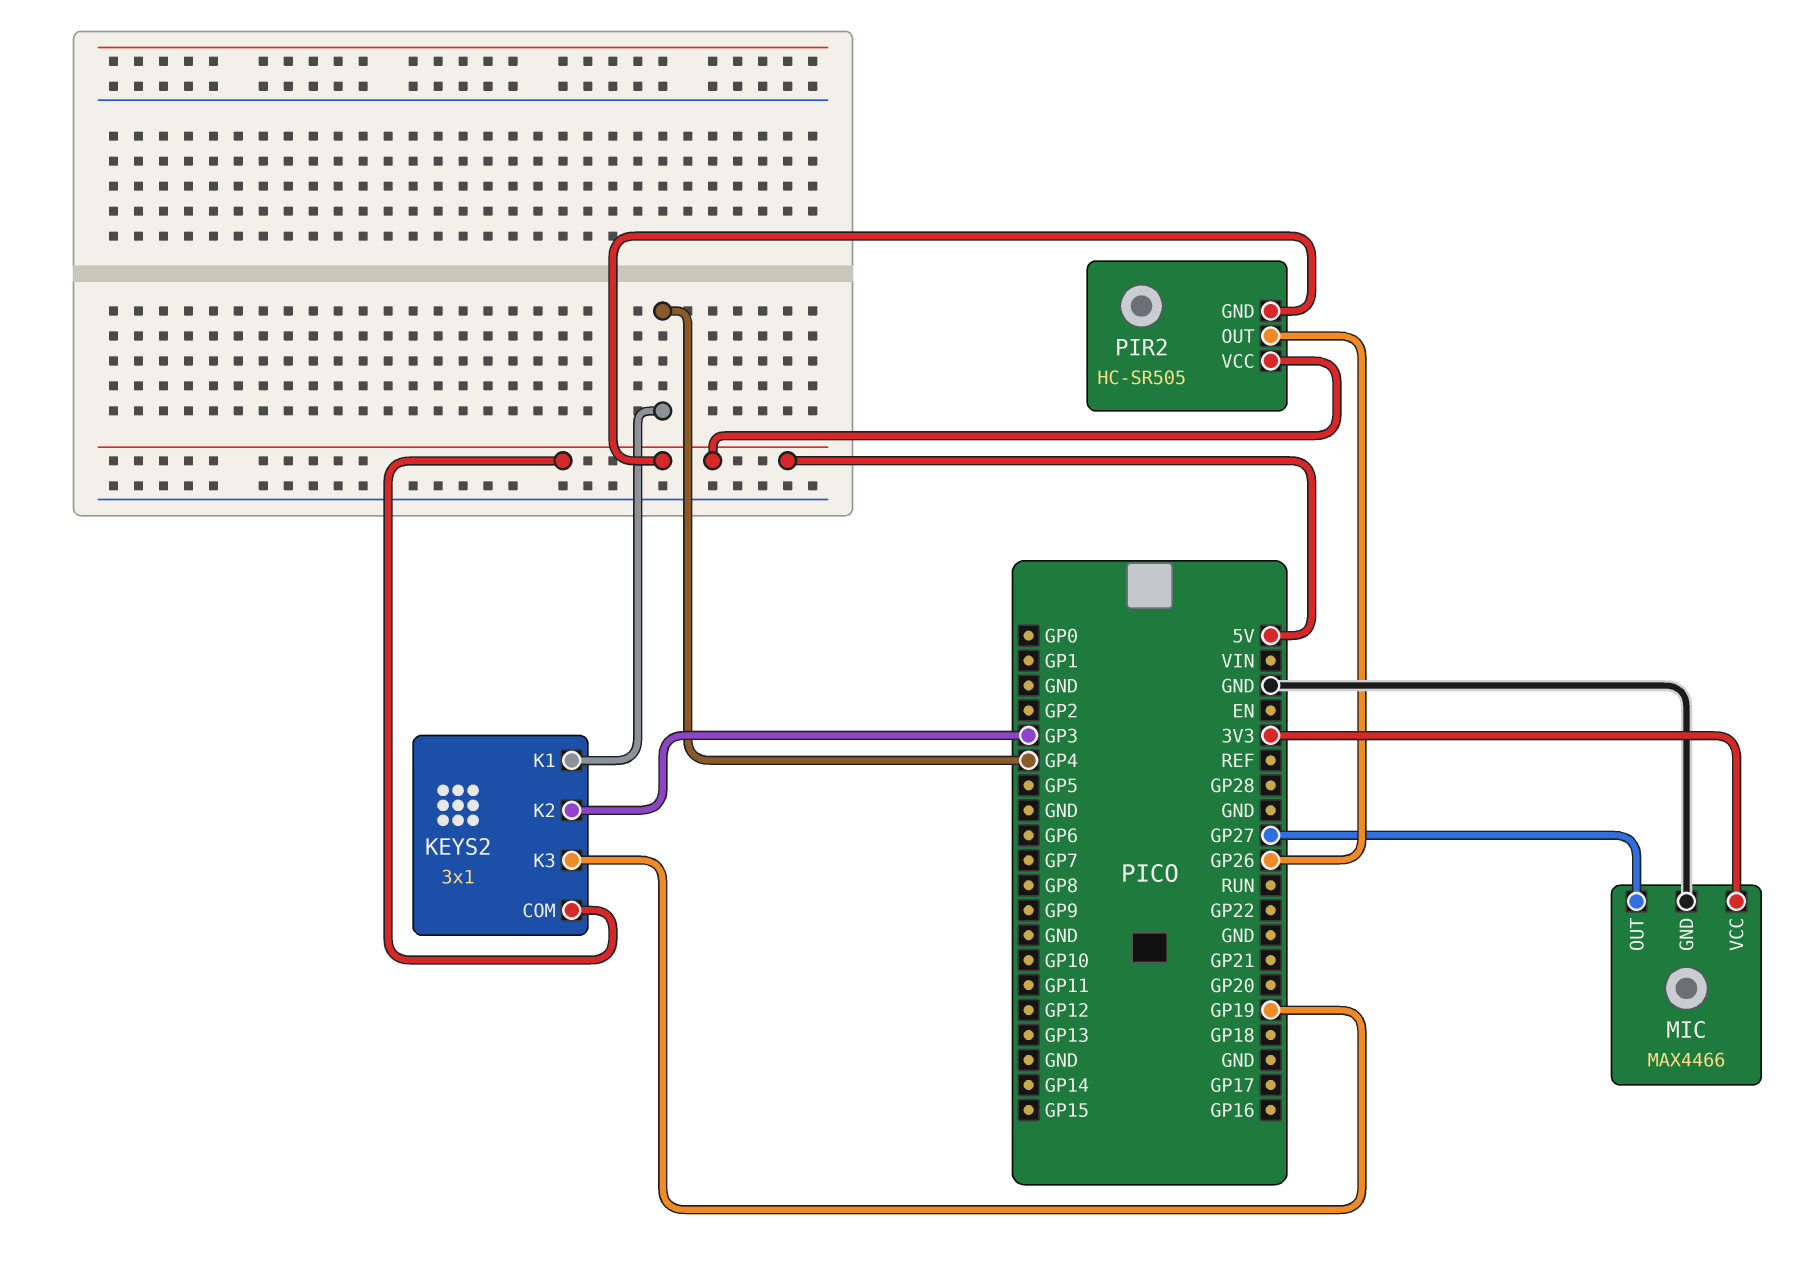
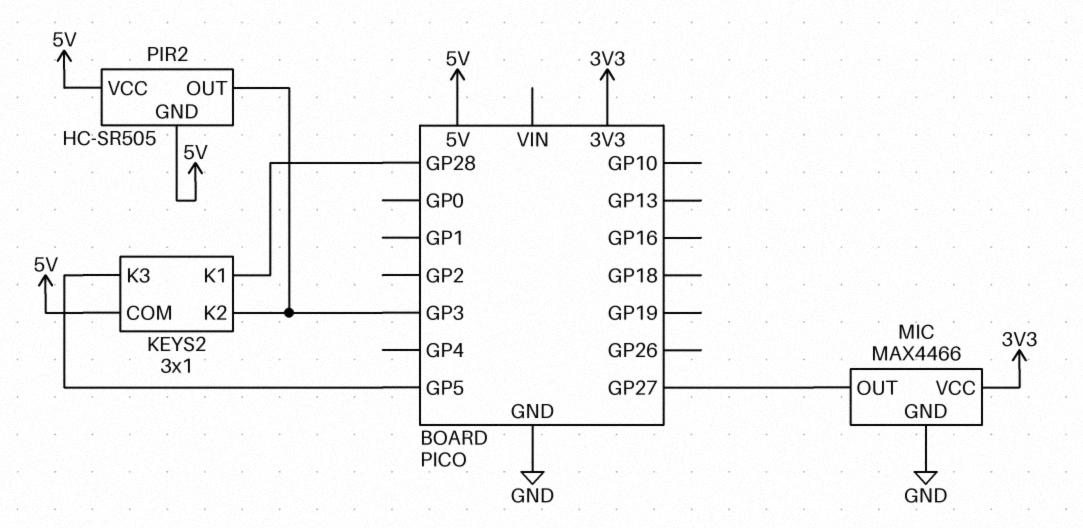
KEYS2 pin K1: GP4 -> GP28
KEYS2 pin K3: GP19 -> GP5
PIR2 pin OUT: GP26 -> GP3

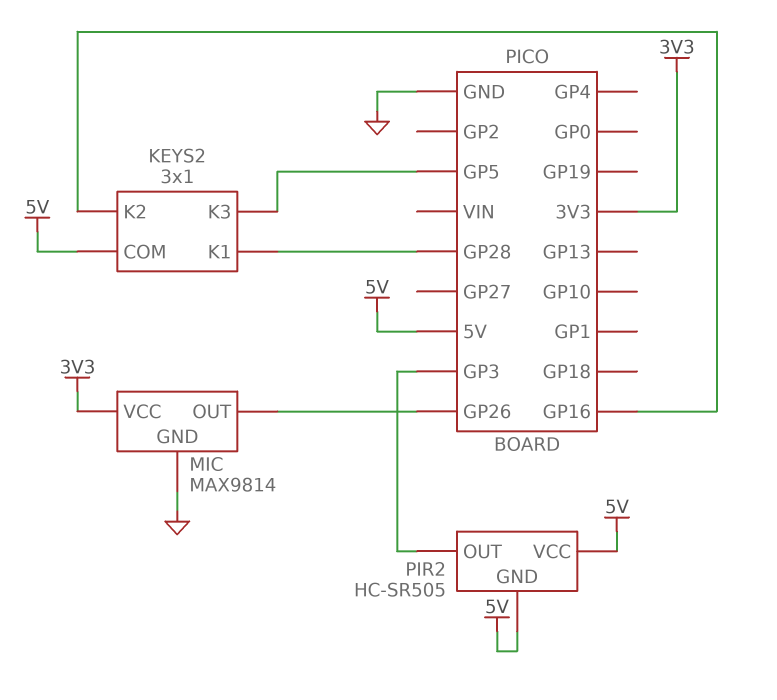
KEYS2 pin K2: GP3 -> GP16
MIC: MAX4466 -> MAX9814
MIC pin OUT: GP27 -> GP26

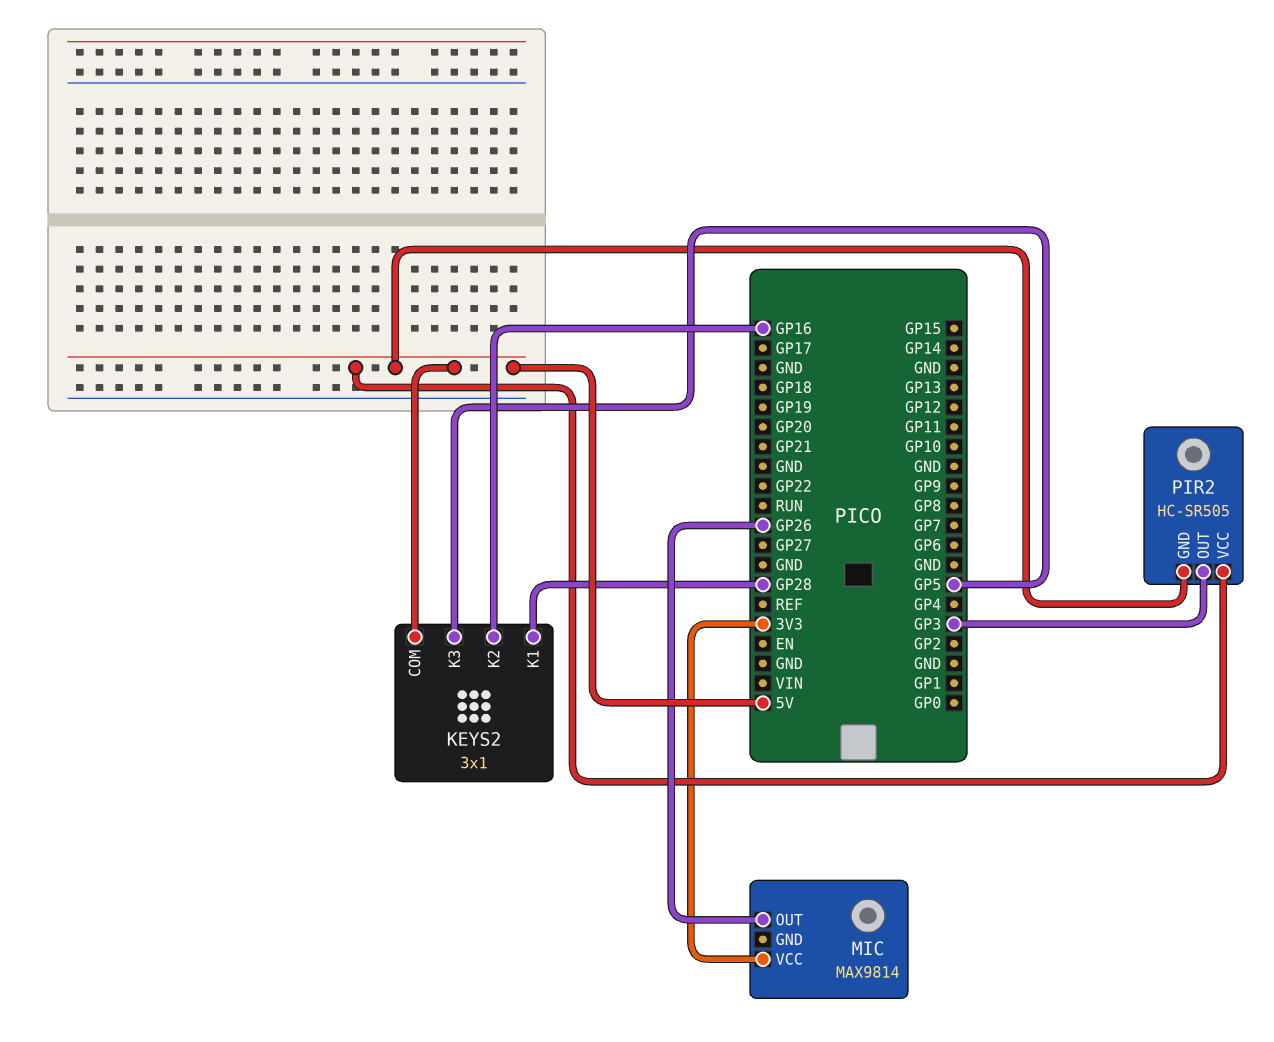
MIC pin GND: GND -> none

